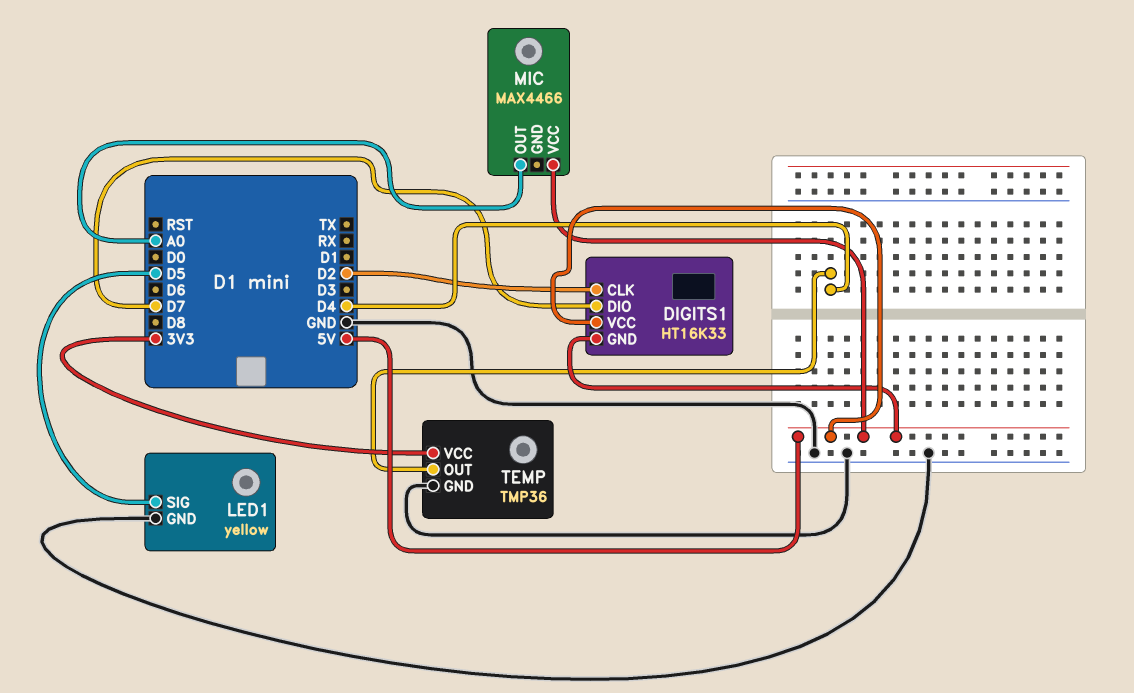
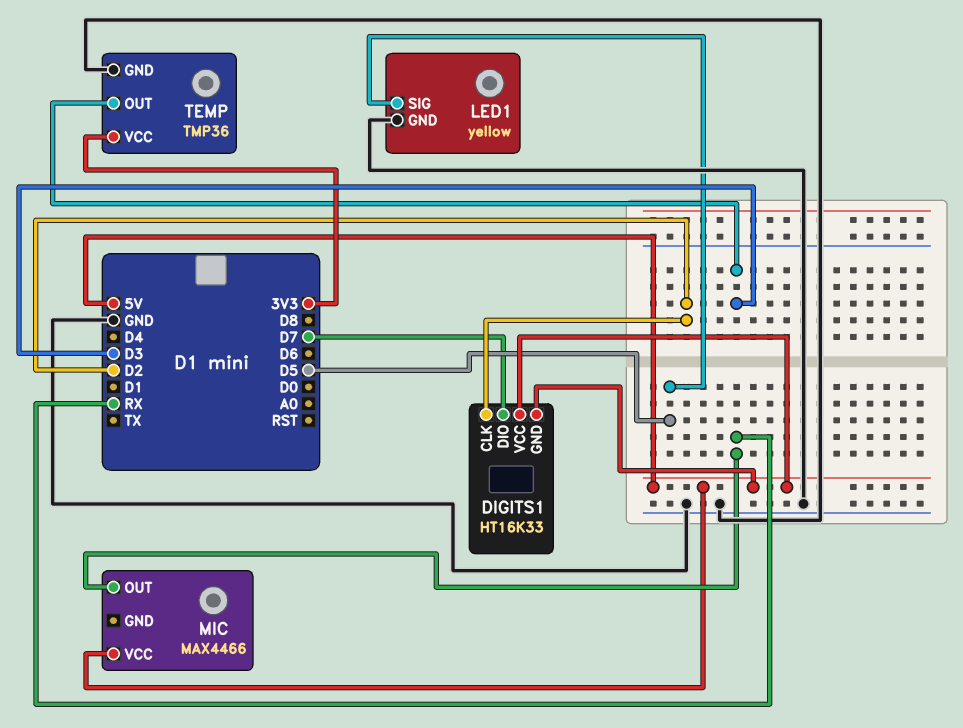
MIC pin OUT: A0 -> RX
TEMP pin OUT: D4 -> D3

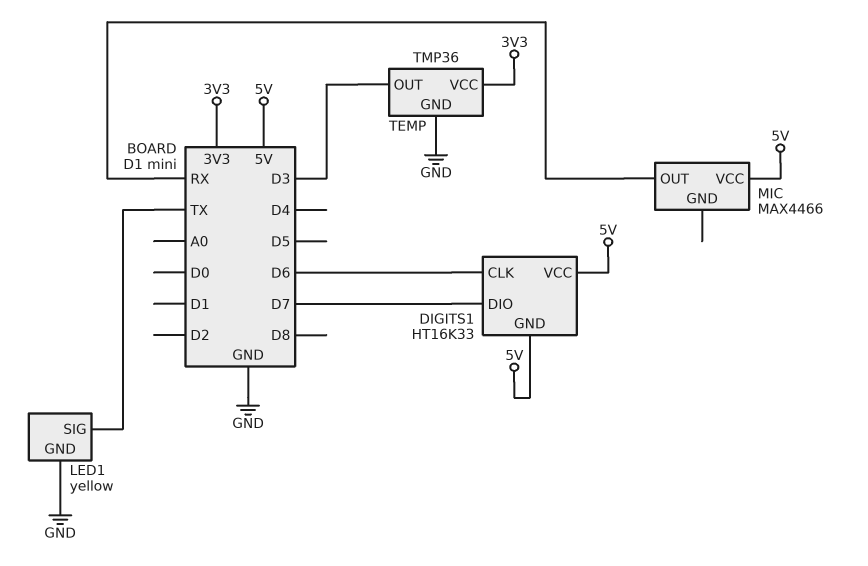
DIGITS1 pin CLK: D2 -> D6
LED1 pin SIG: D5 -> TX

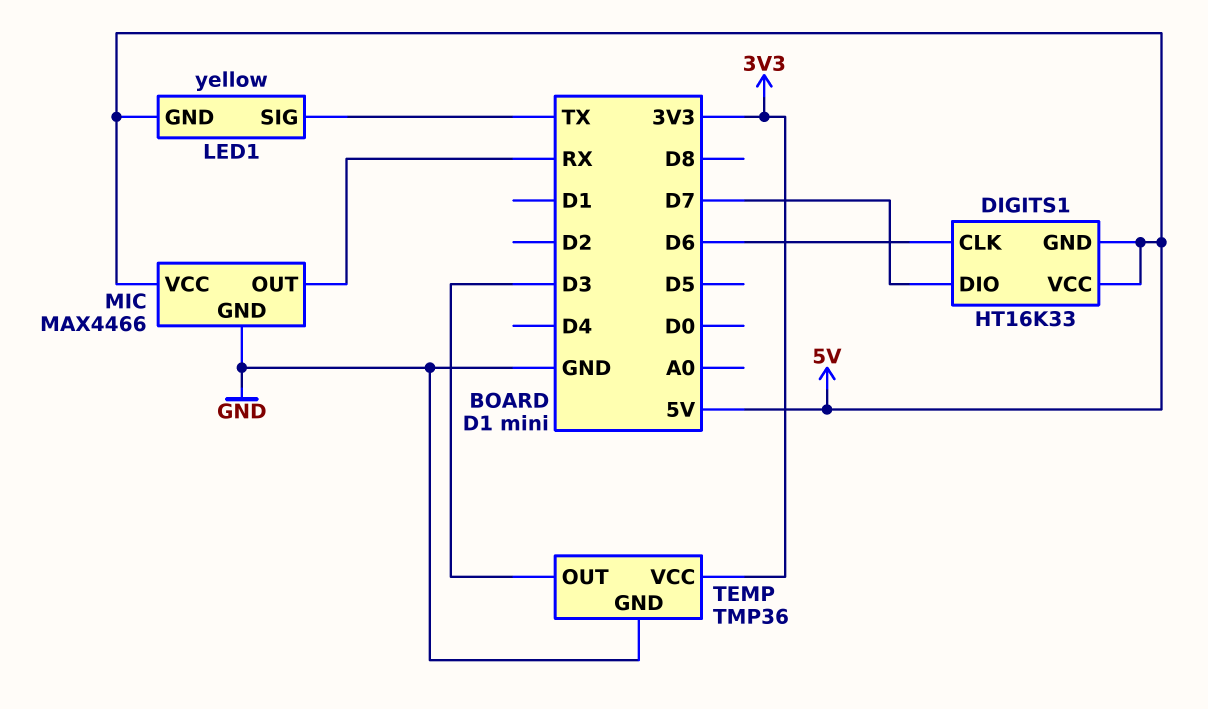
LED1 pin GND: GND -> 5V
MIC pin GND: none -> GND

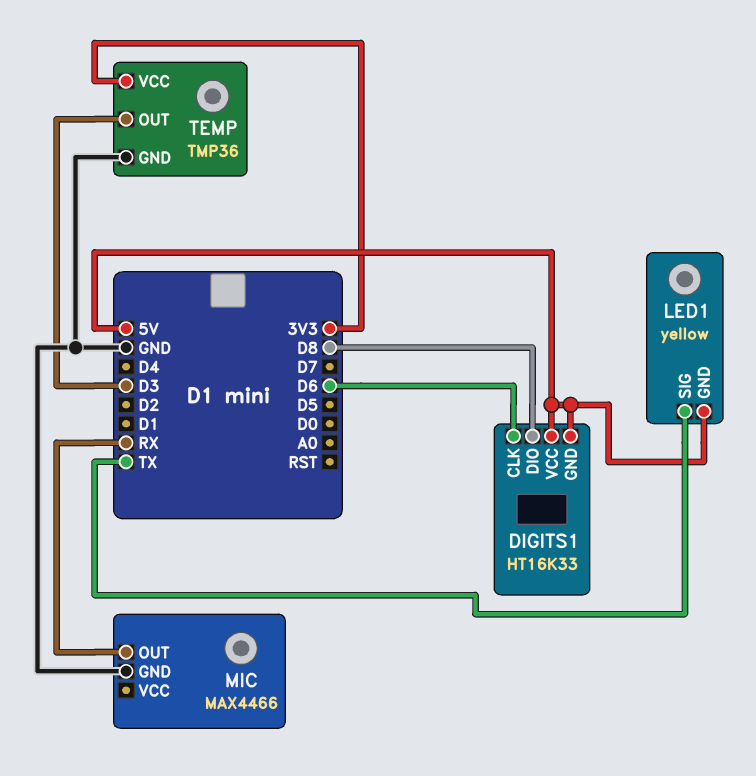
DIGITS1 pin DIO: D7 -> D8
MIC pin VCC: 5V -> none

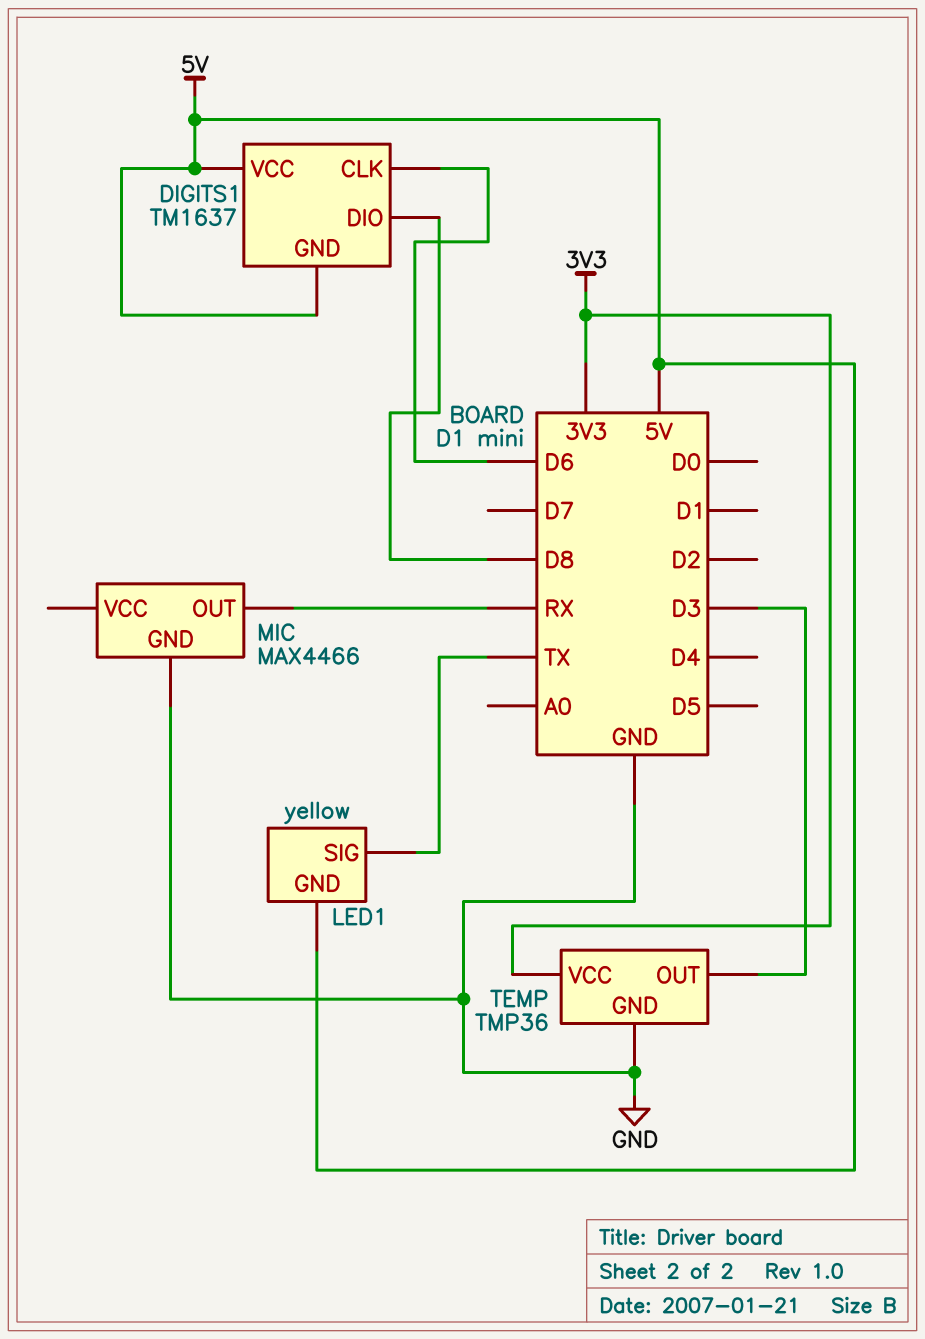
DIGITS1: HT16K33 -> TM1637

